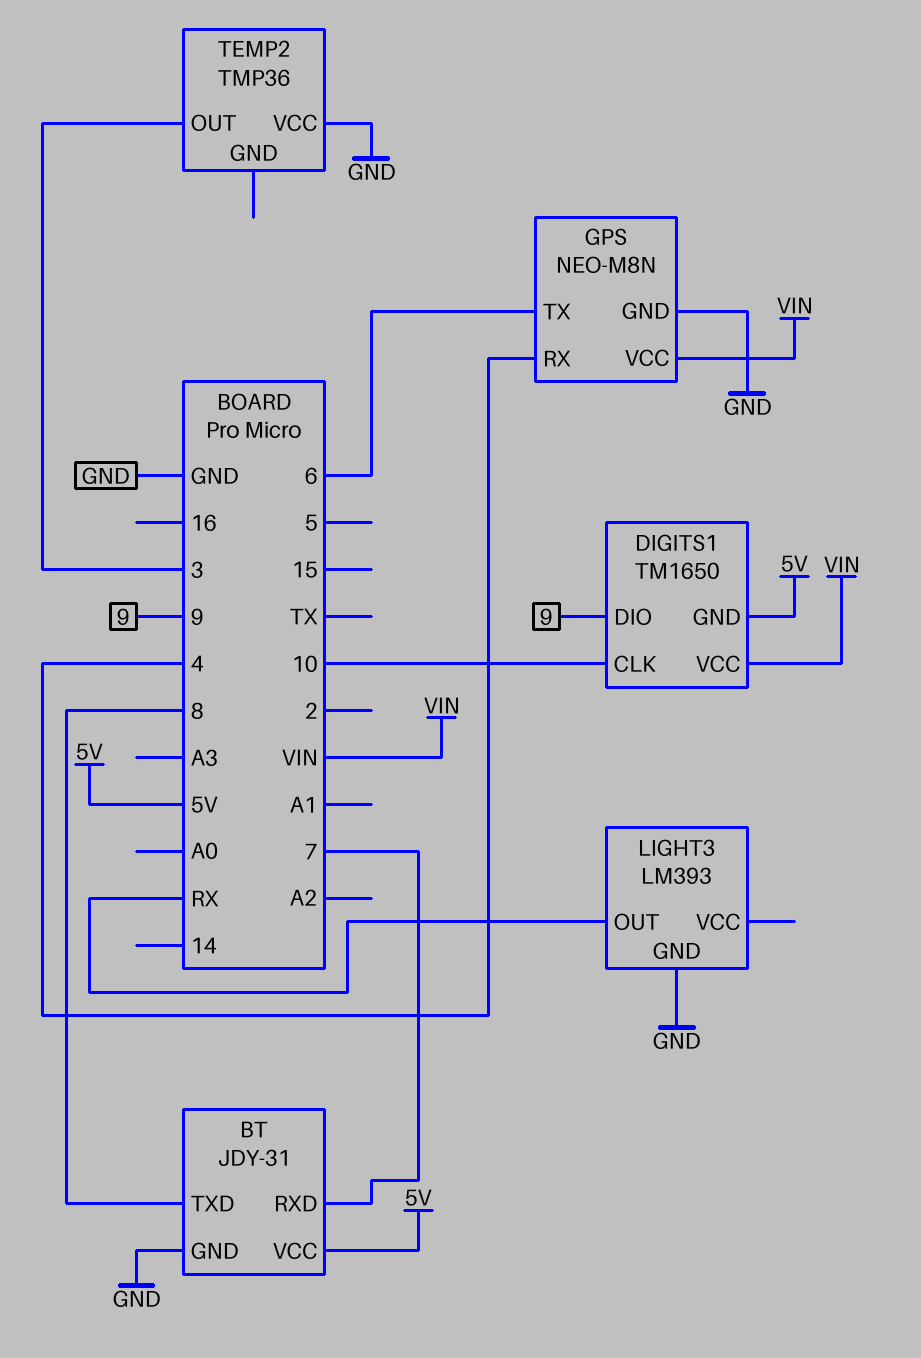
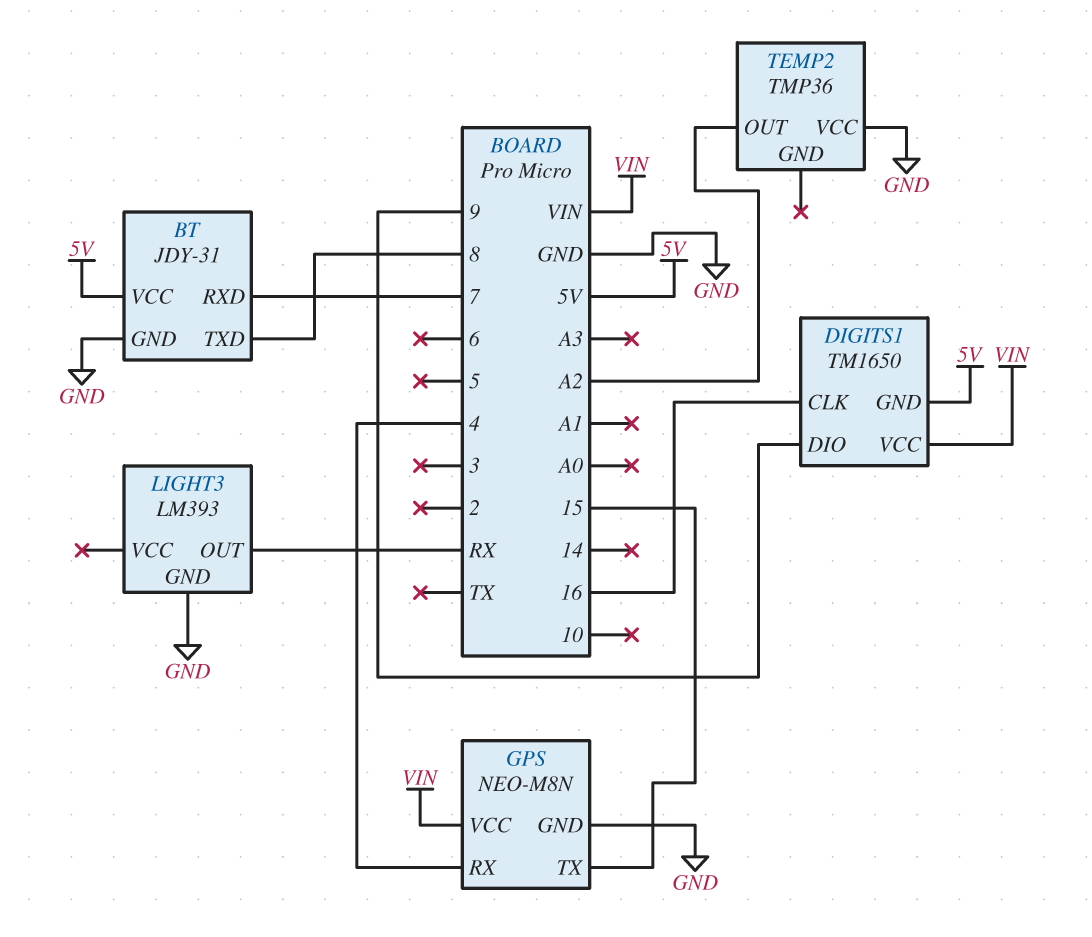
DIGITS1 pin CLK: 10 -> 16
GPS pin TX: 6 -> 15
TEMP2 pin OUT: 3 -> A2

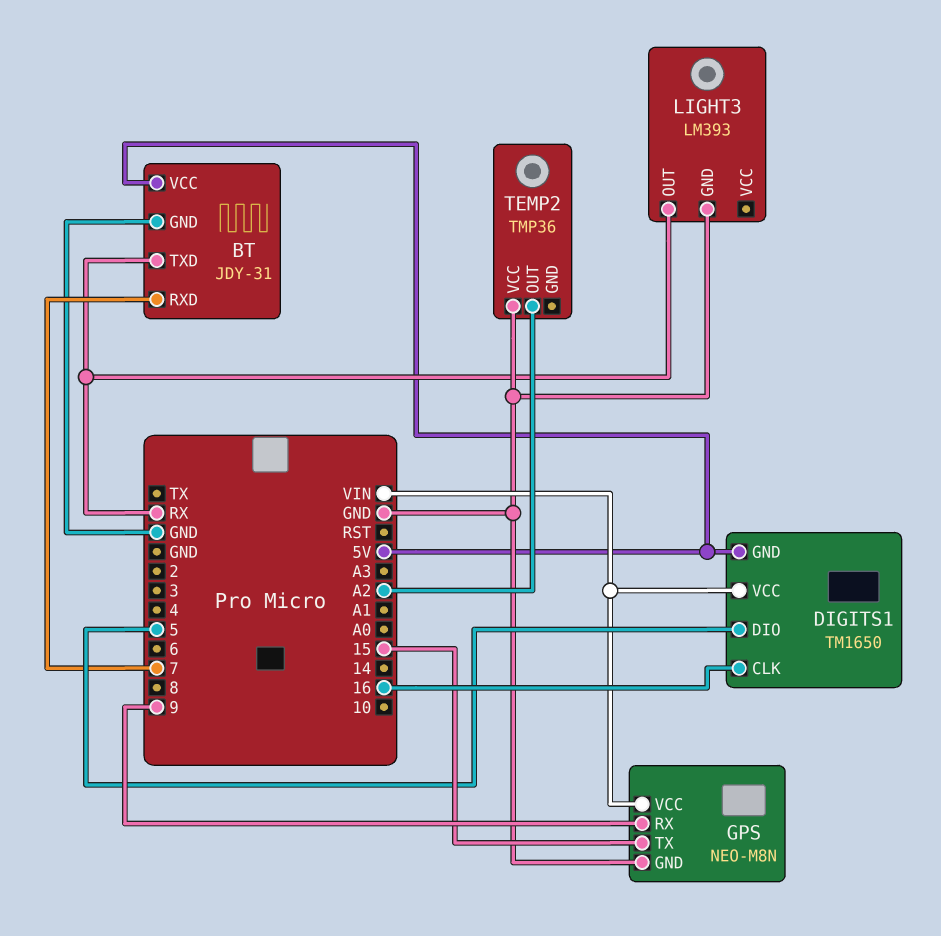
BT pin TXD: 8 -> RX
DIGITS1 pin DIO: 9 -> 5
GPS pin RX: 4 -> 9

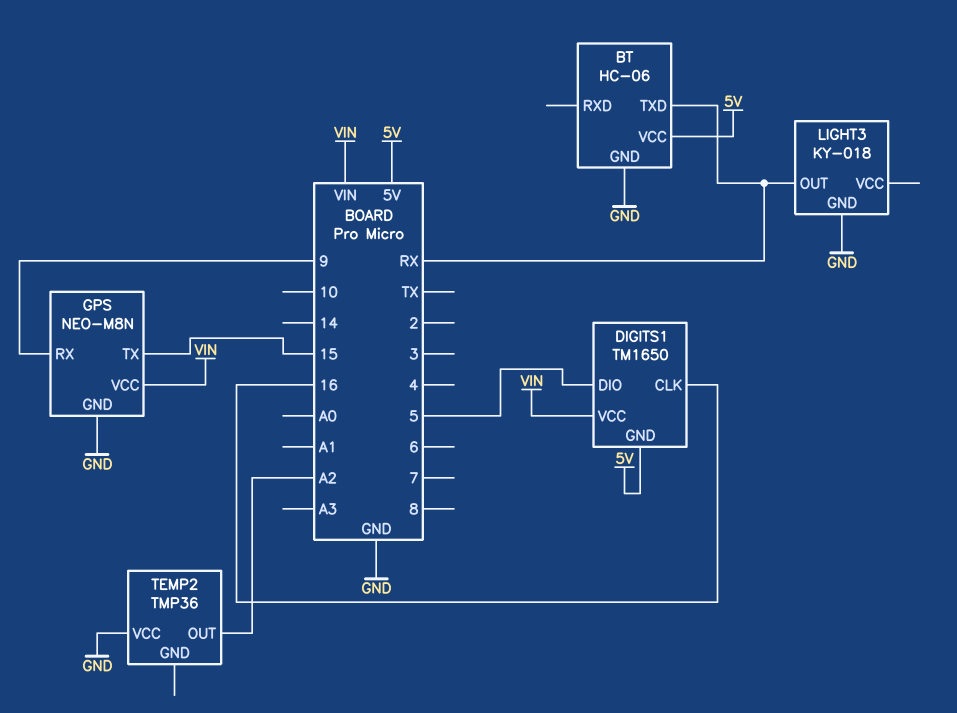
BT: JDY-31 -> HC-06
BT pin RXD: 7 -> none
LIGHT3: LM393 -> KY-018

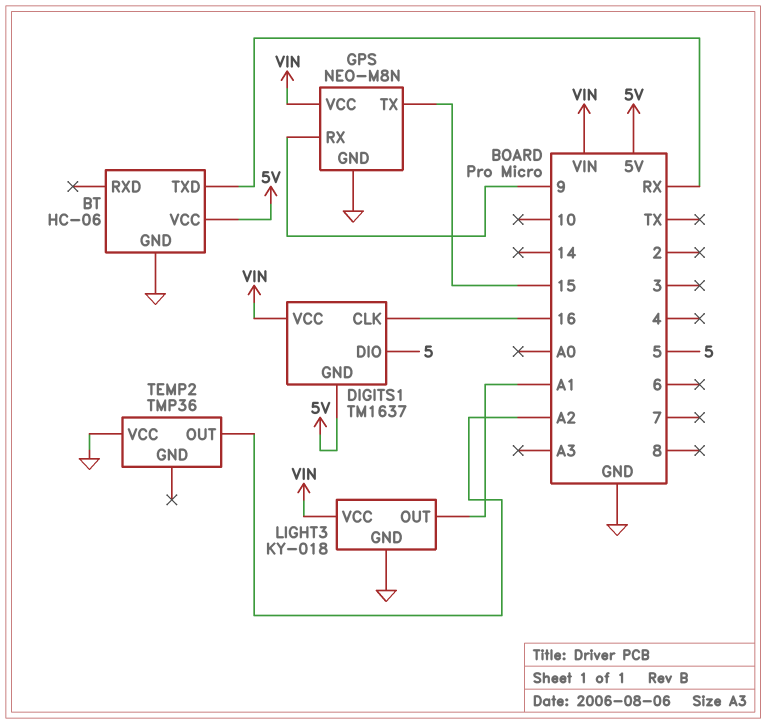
DIGITS1: TM1650 -> TM1637
LIGHT3 pin OUT: RX -> A1
LIGHT3 pin VCC: none -> VIN

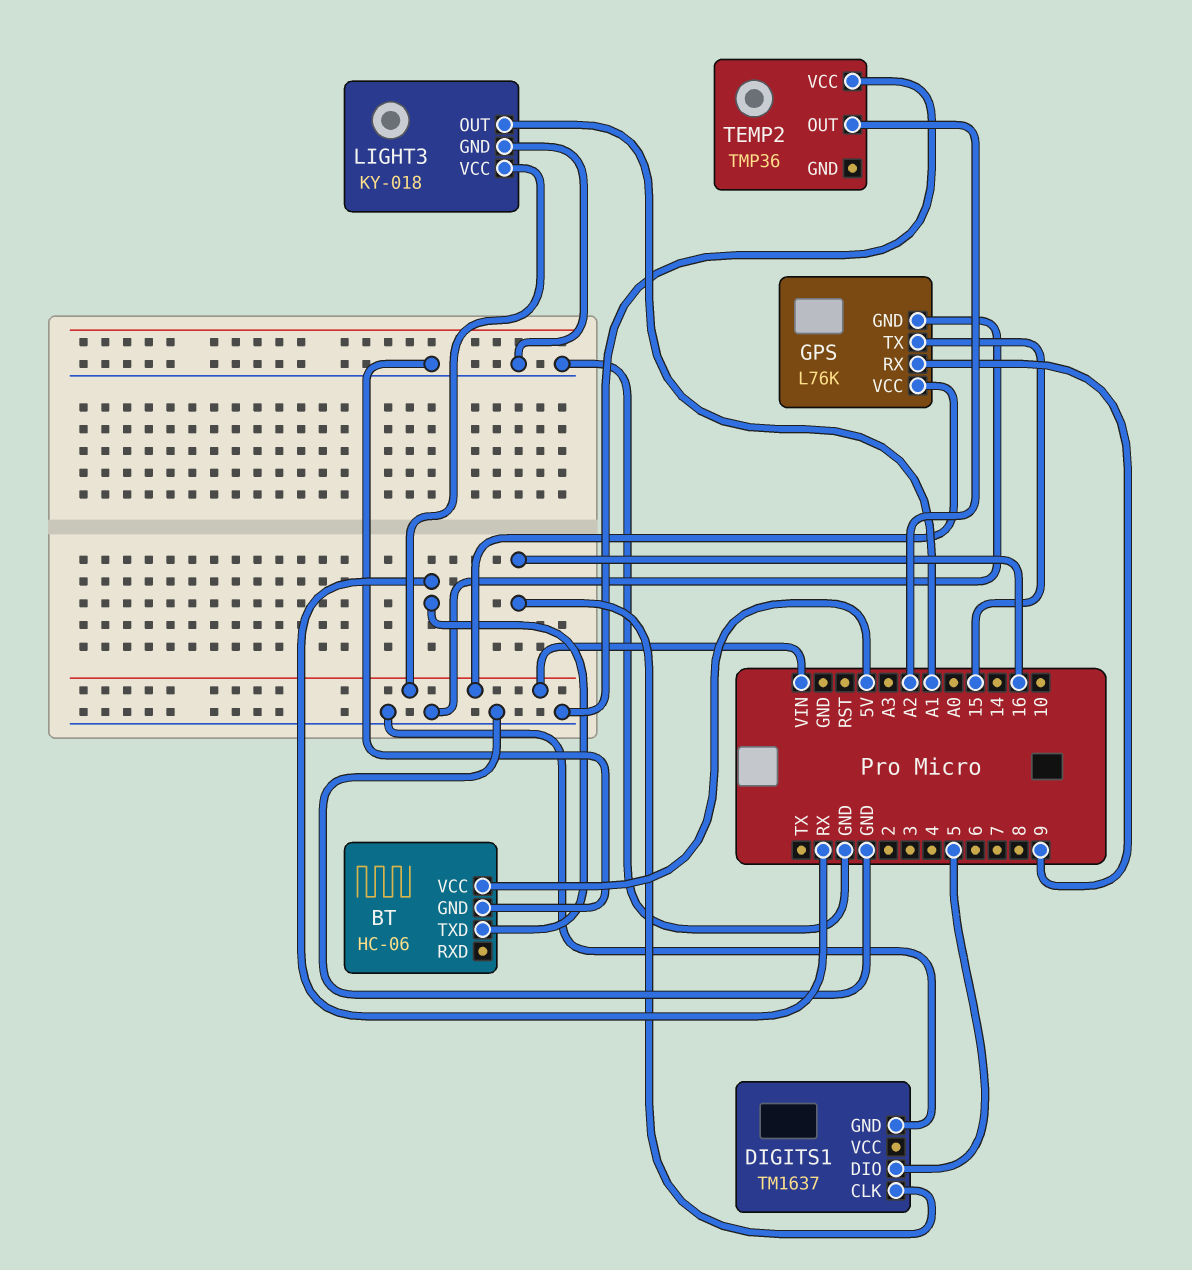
DIGITS1 pin GND: 5V -> GND
DIGITS1 pin VCC: VIN -> none
GPS: NEO-M8N -> L76K

